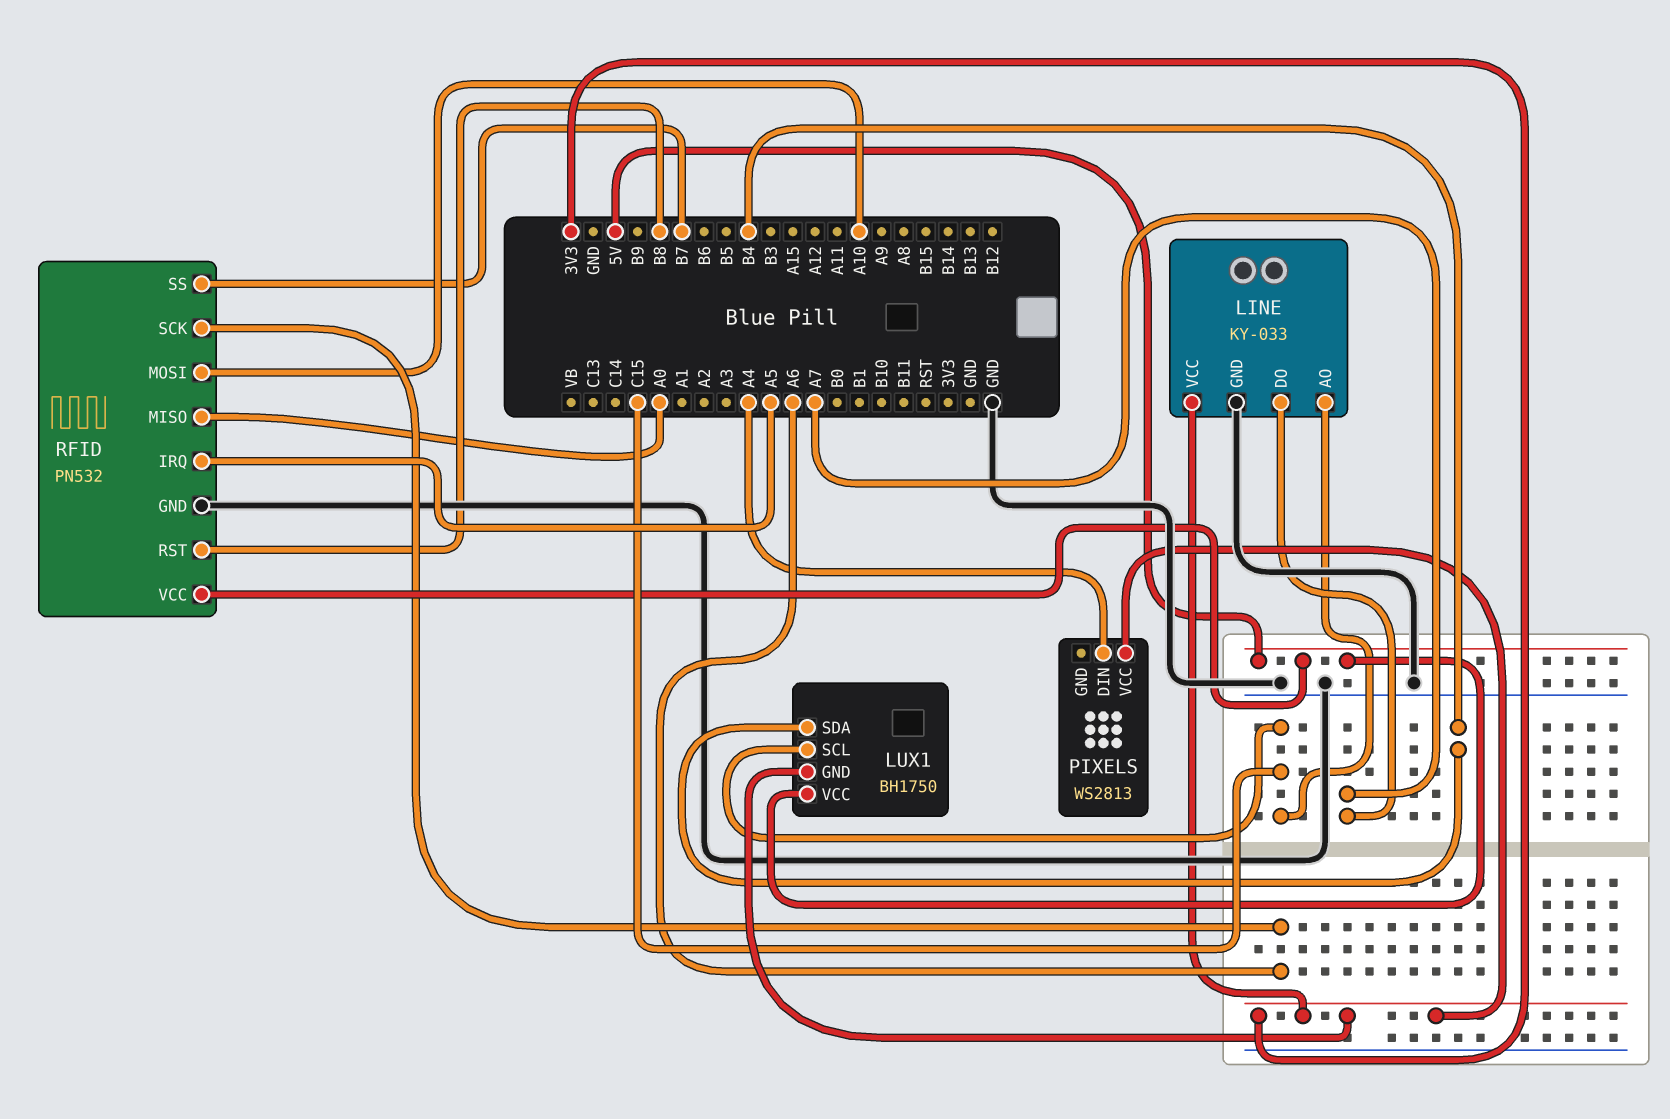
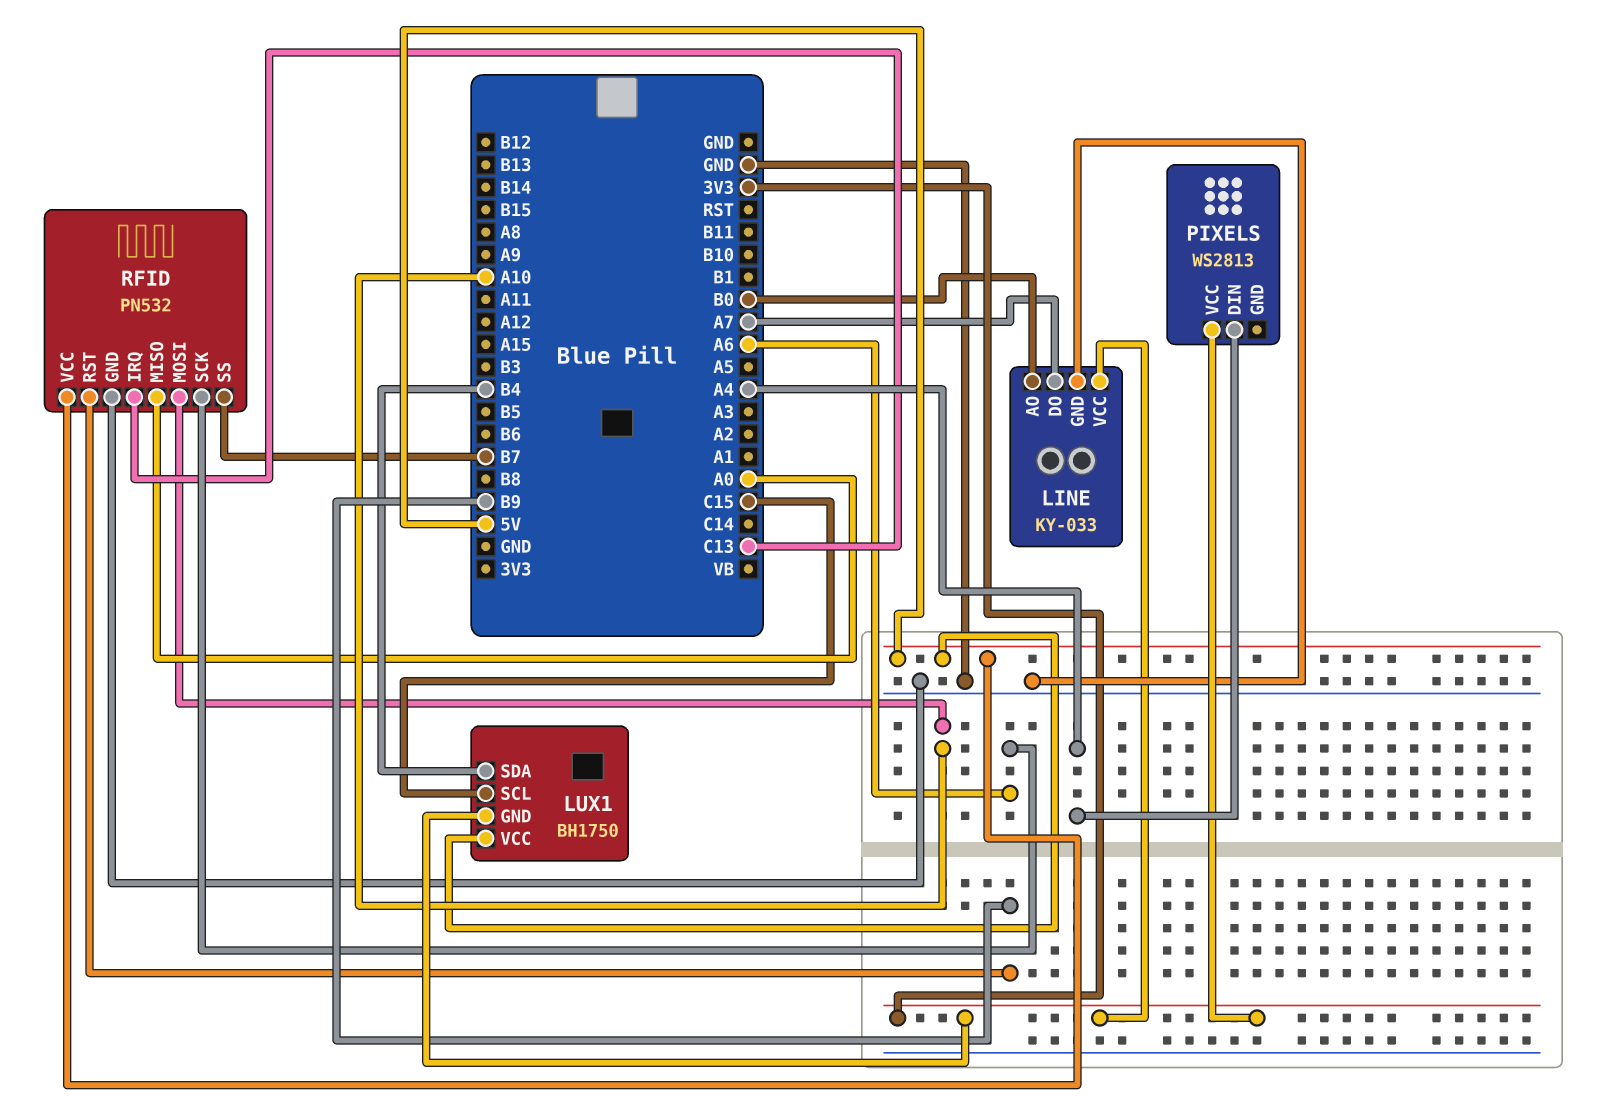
LINE pin AO: C15 -> B0
RFID pin IRQ: A5 -> C13
RFID pin RST: B8 -> B9

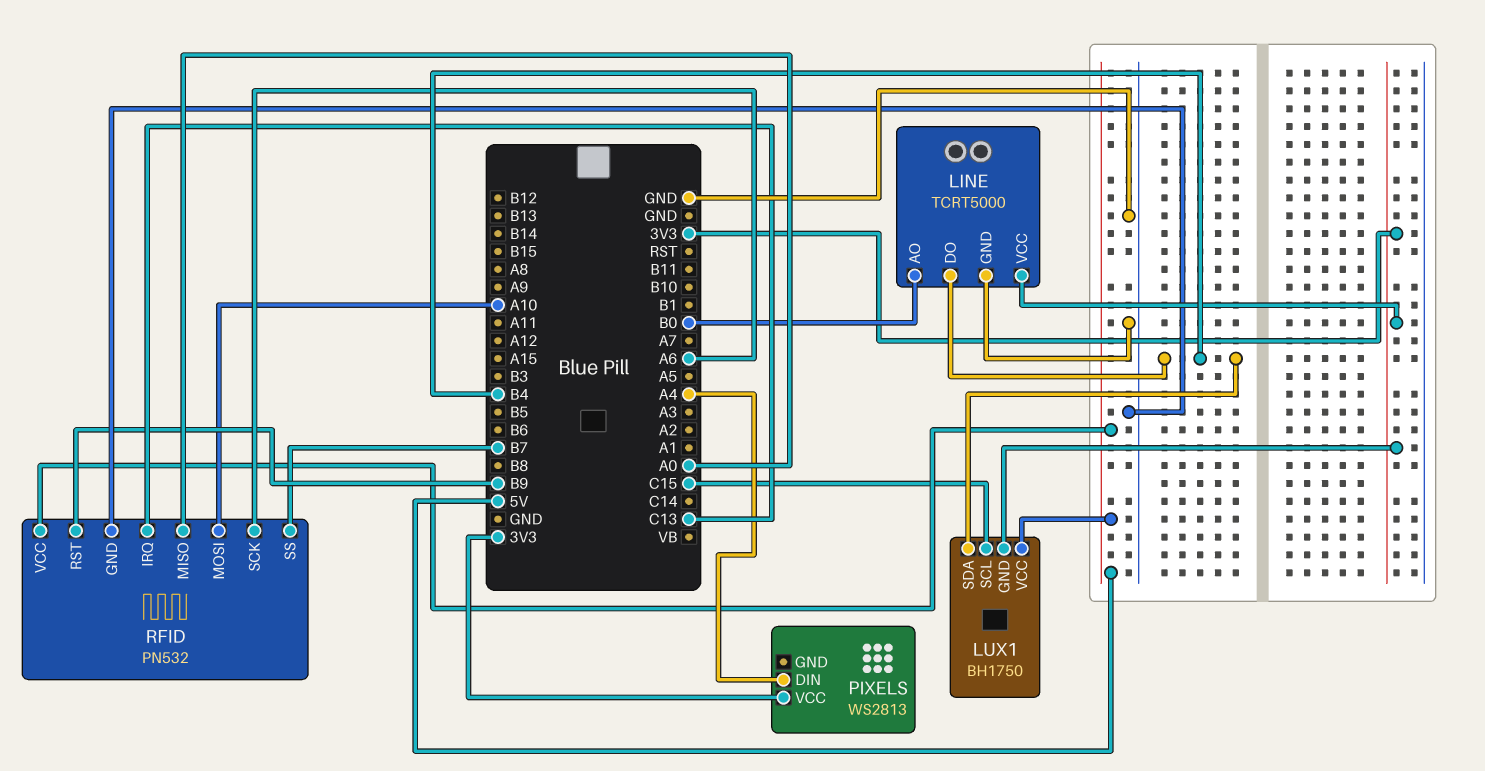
LINE: KY-033 -> TCRT5000
LINE pin DO: A7 -> B4

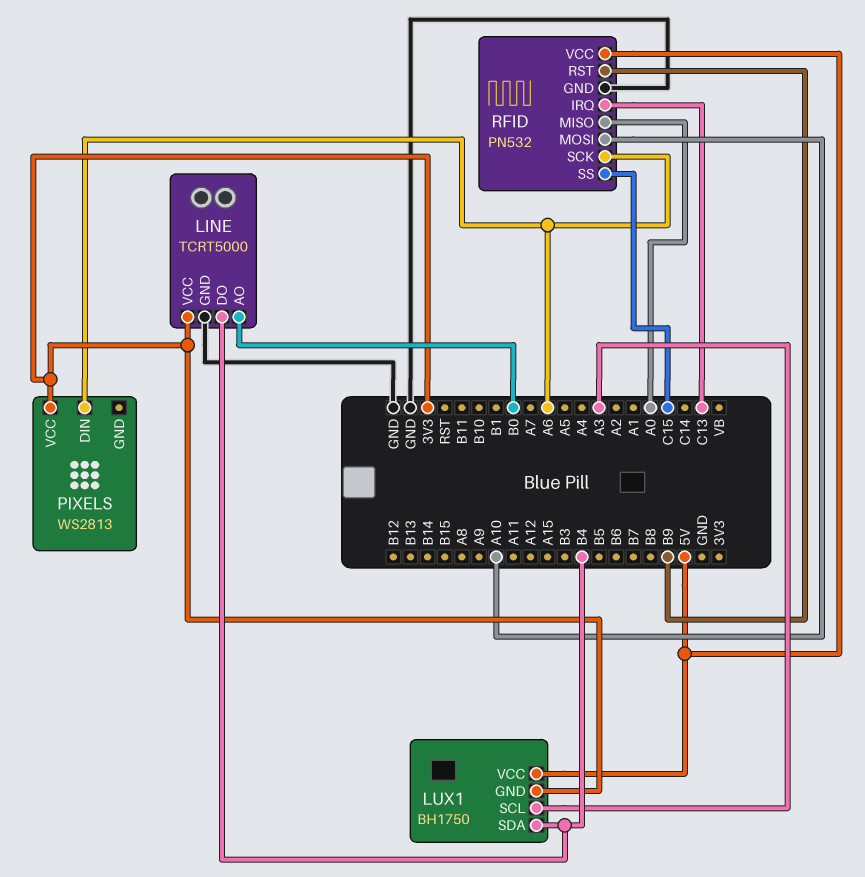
LUX1 pin SCL: C15 -> A3
PIXELS pin DIN: A4 -> A6
RFID pin SS: B7 -> C15

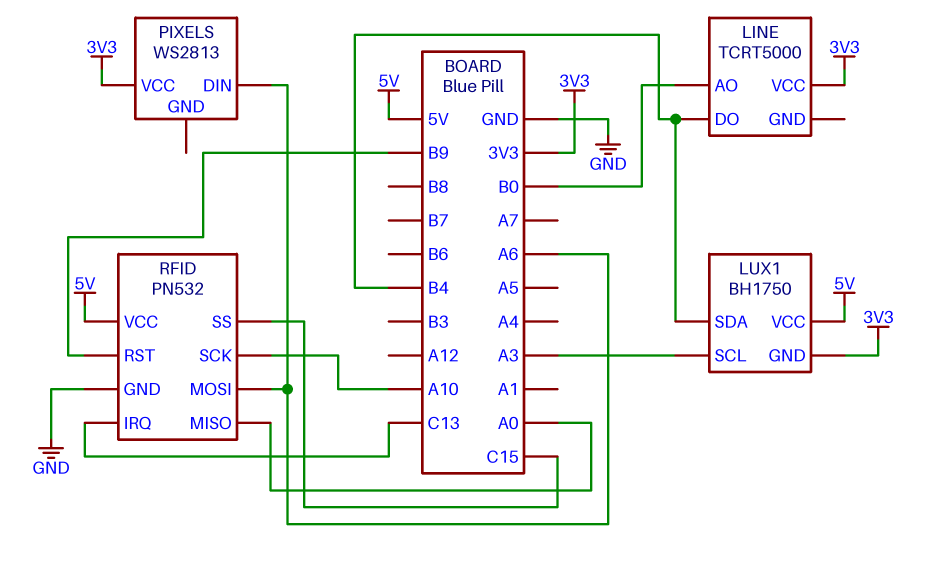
LINE pin GND: GND -> none
RFID pin MOSI: A10 -> A6
RFID pin SCK: A6 -> A10

